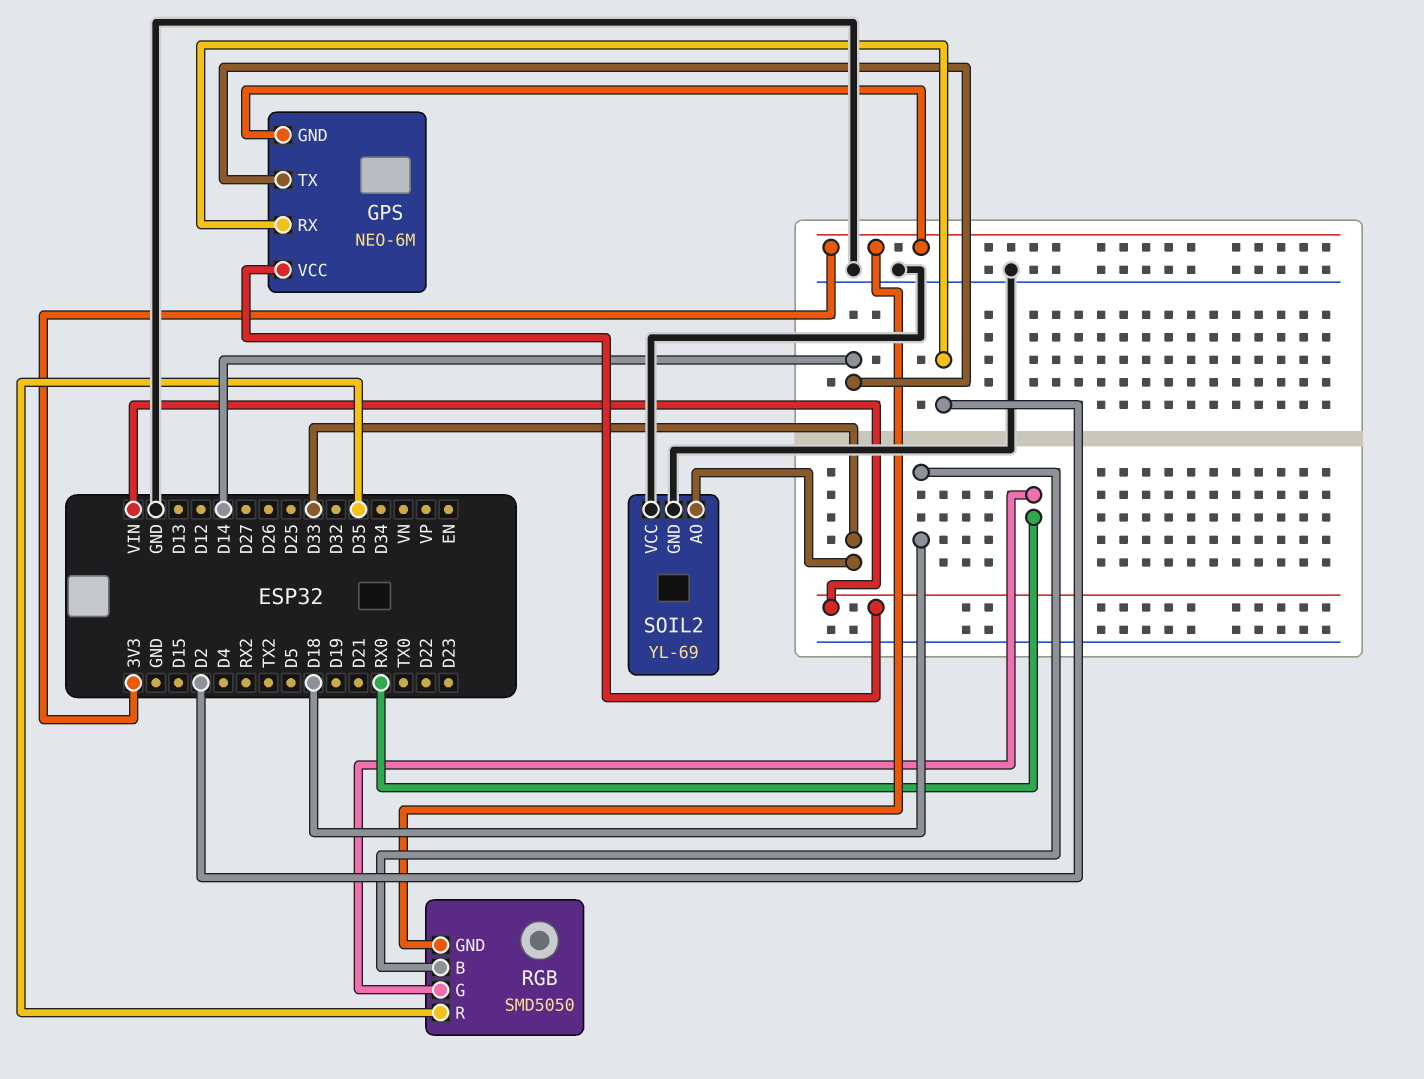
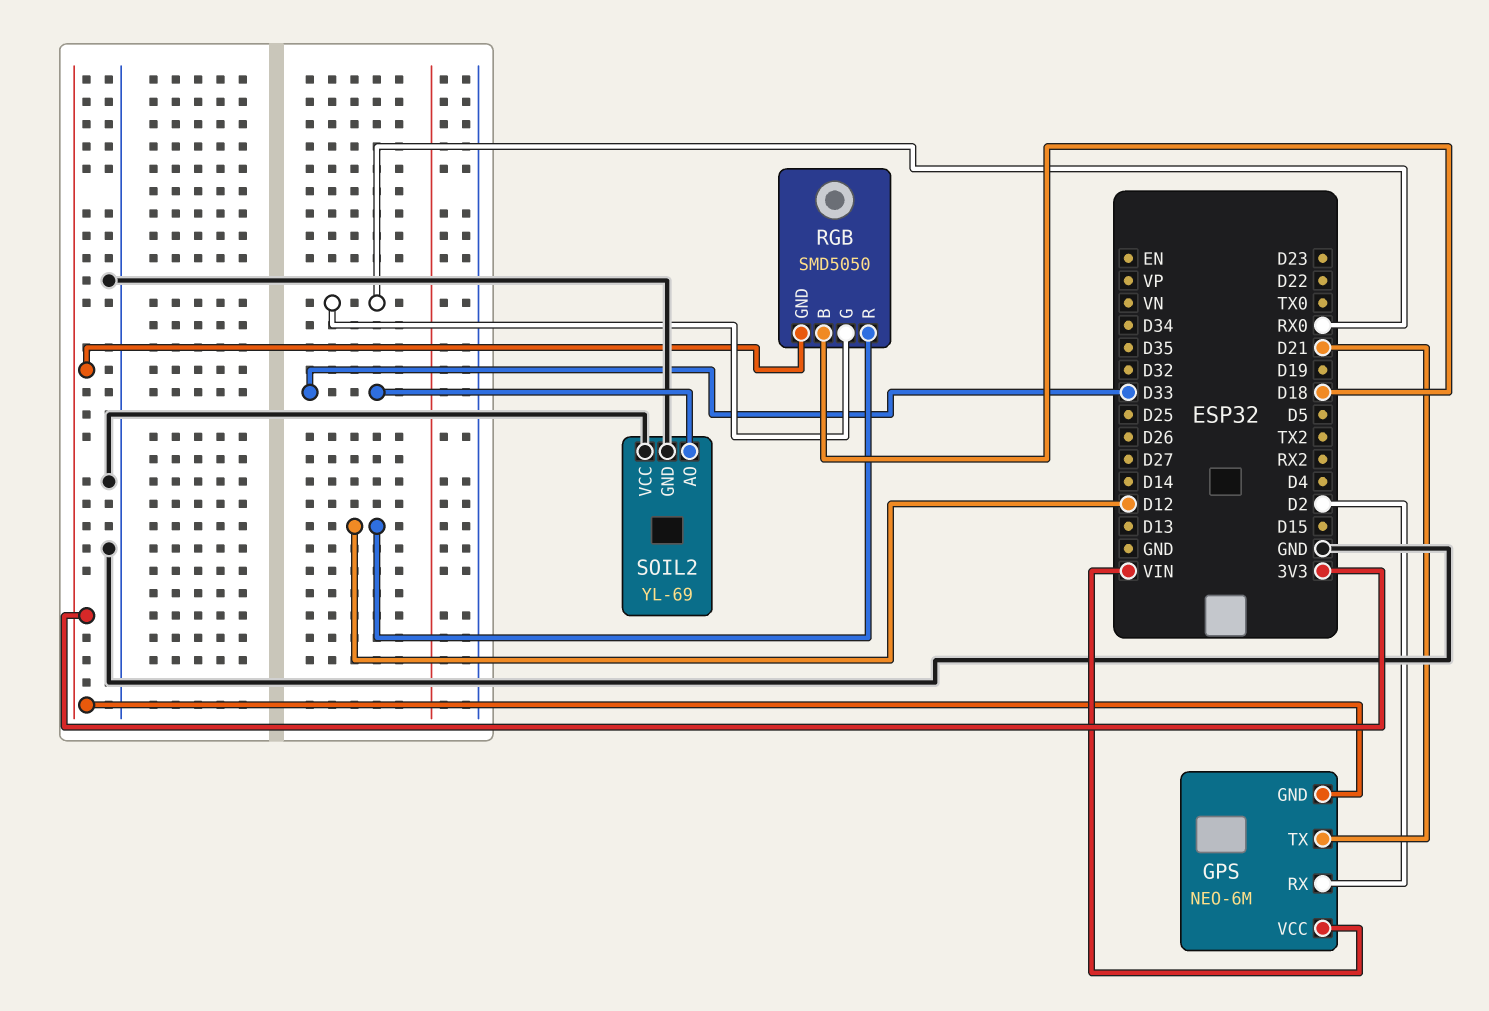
GPS pin TX: D14 -> D21
RGB pin R: D35 -> D12

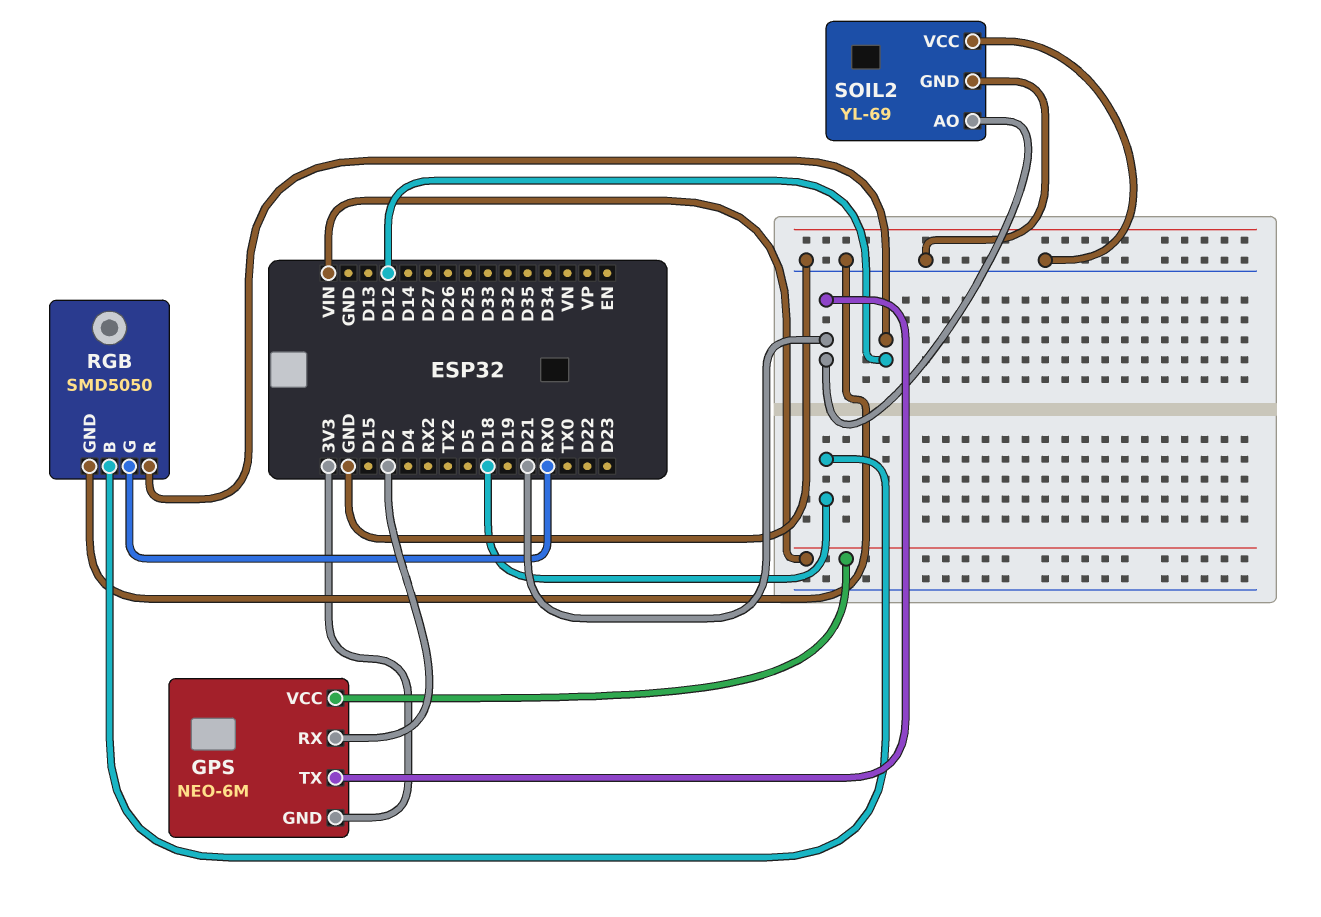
RGB pin GND: 3V3 -> GND
SOIL2 pin AO: D33 -> D21

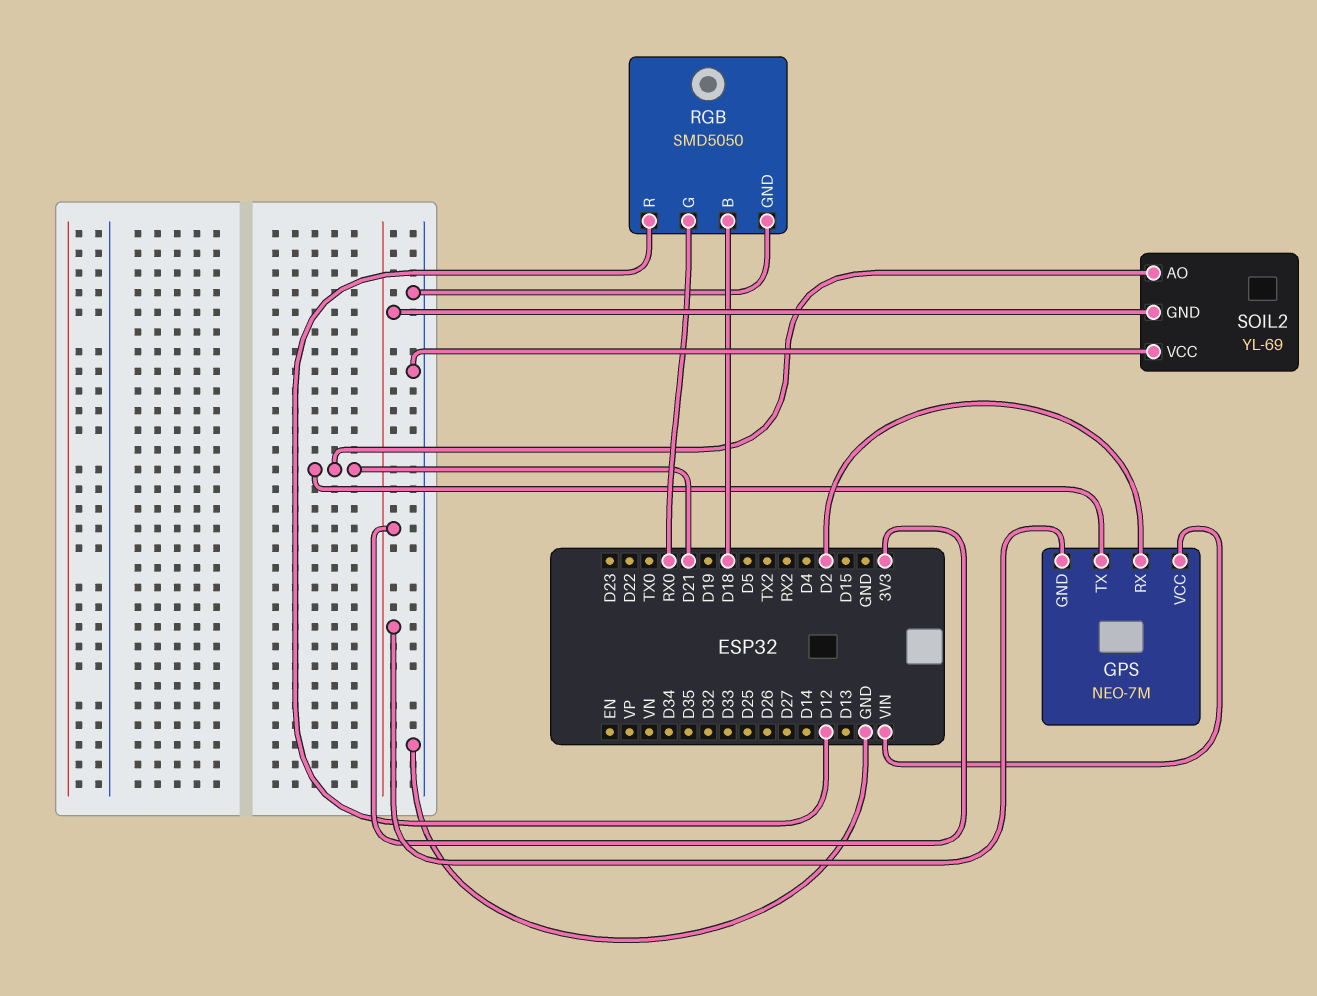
GPS: NEO-6M -> NEO-7M
SOIL2 pin GND: GND -> 3V3

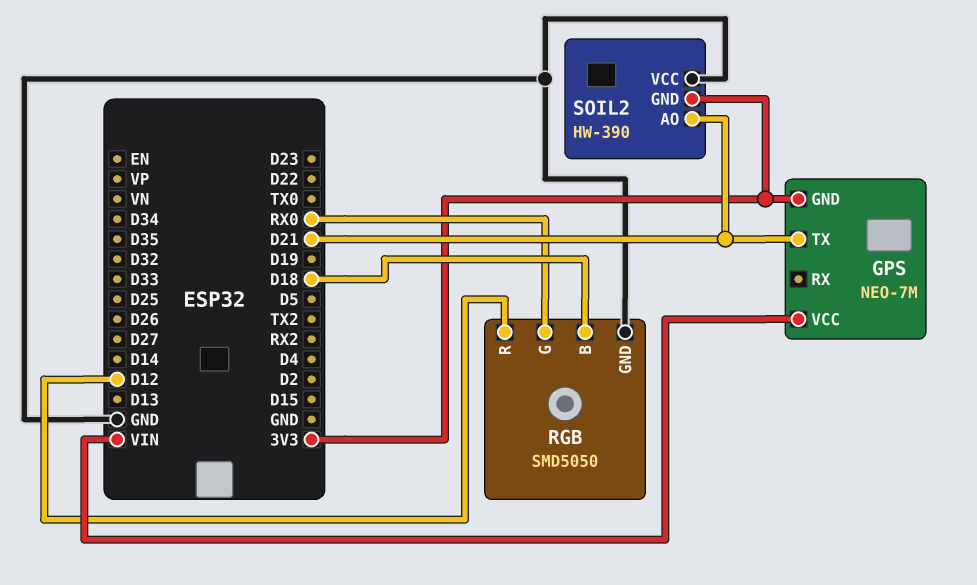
GPS pin RX: D2 -> none
SOIL2: YL-69 -> HW-390

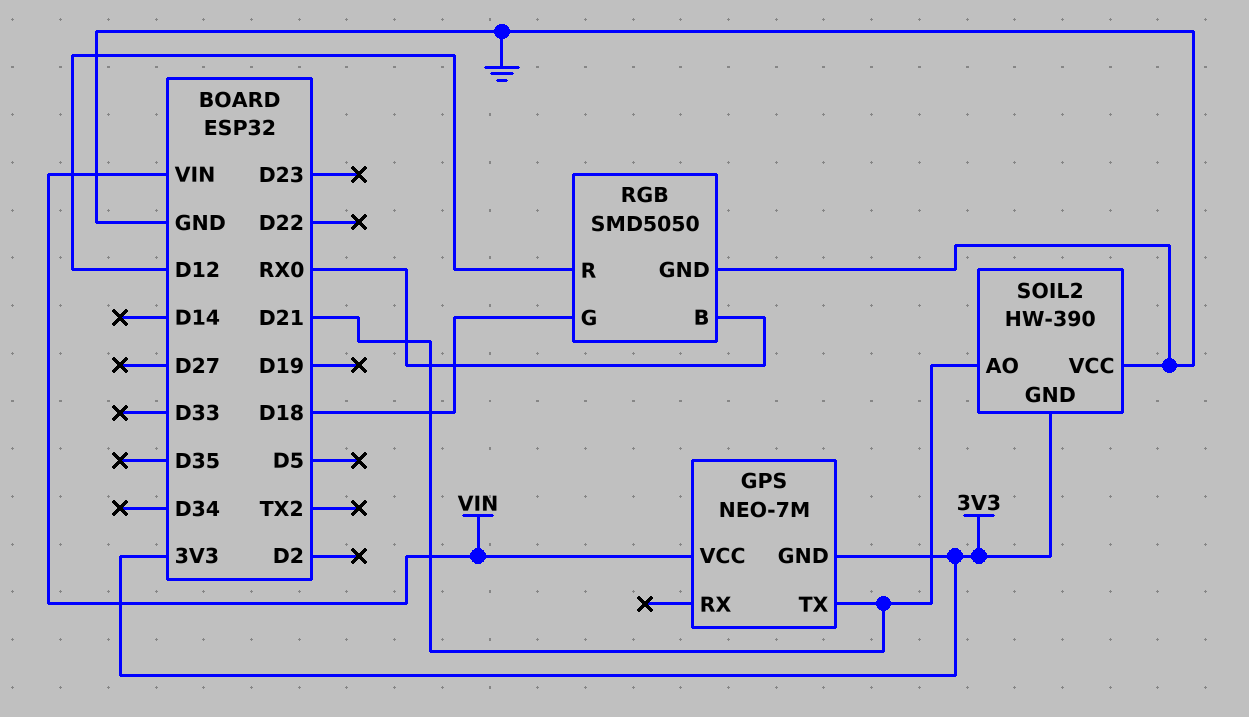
RGB pin B: D18 -> RX0
RGB pin G: RX0 -> D18

